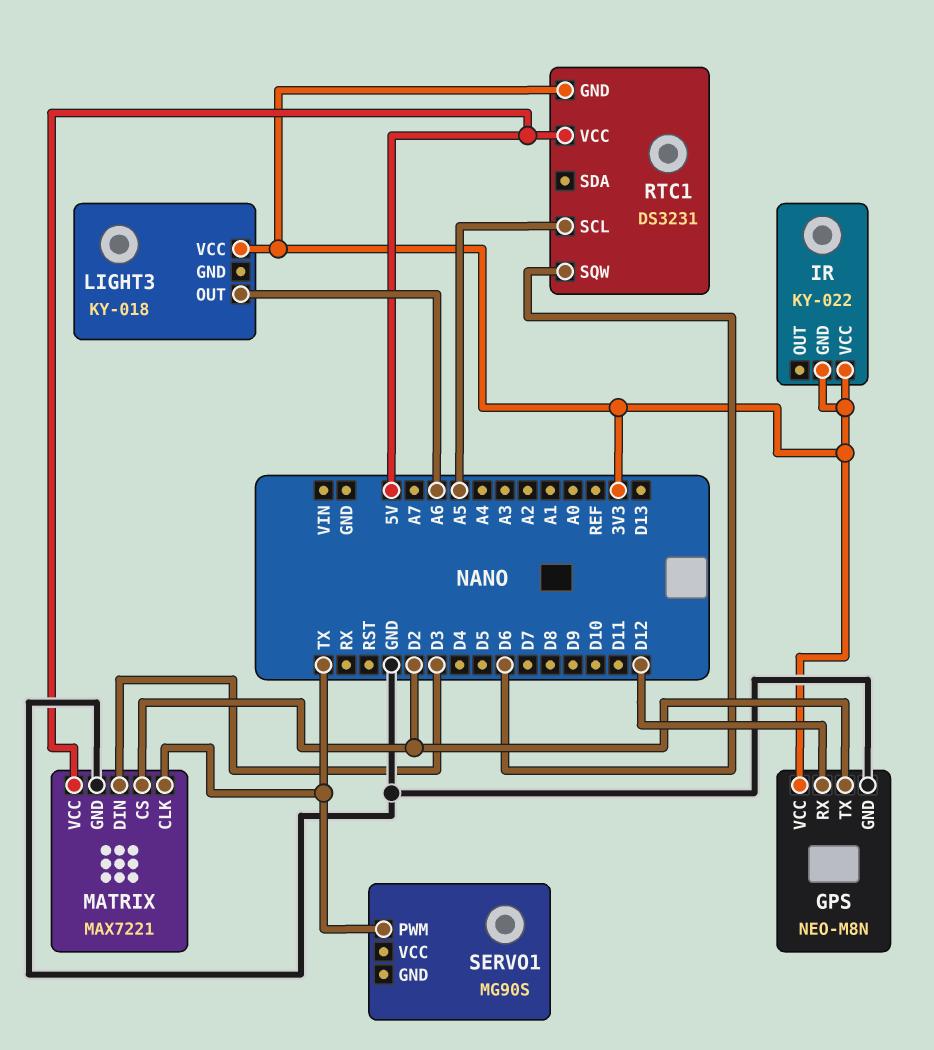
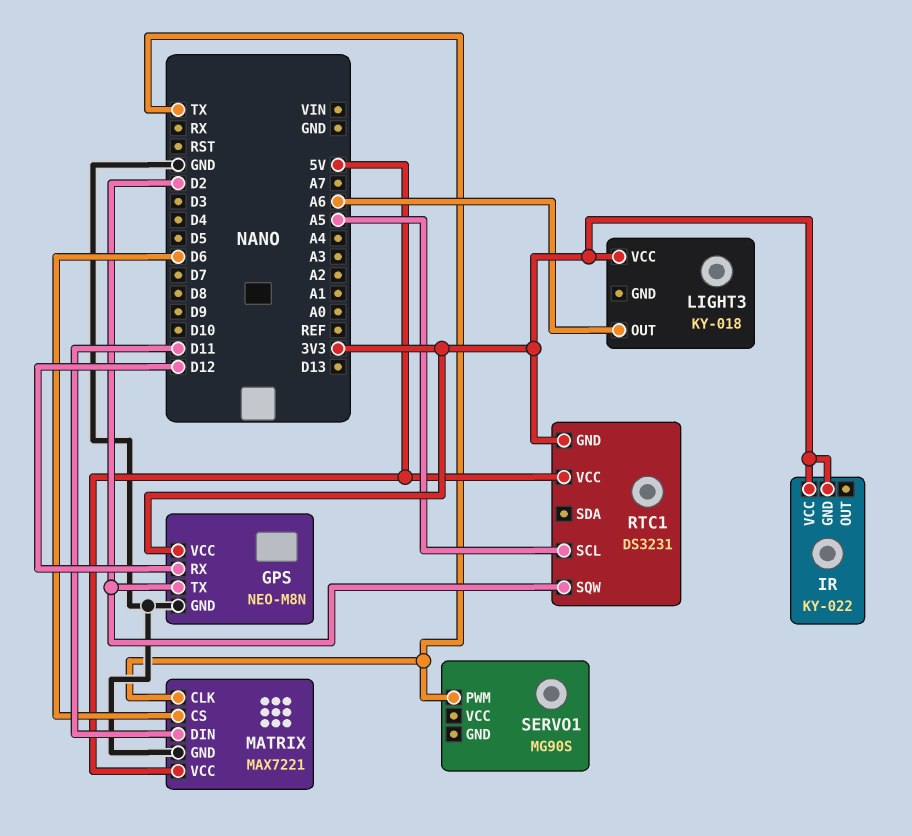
MATRIX pin CS: D2 -> D6
MATRIX pin DIN: D3 -> D11
RTC1 pin SQW: D6 -> D2

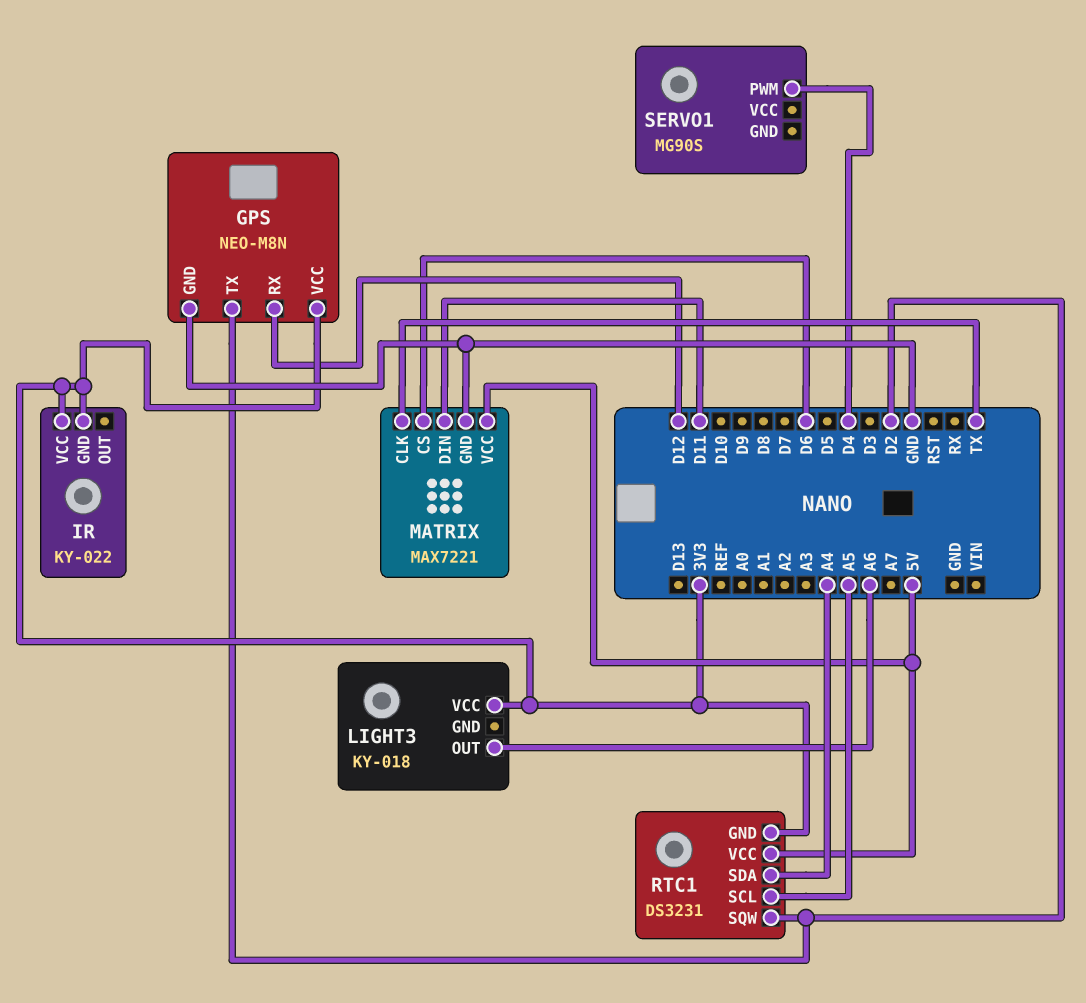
RTC1 pin SDA: none -> A4
SERVO1 pin PWM: TX -> D4

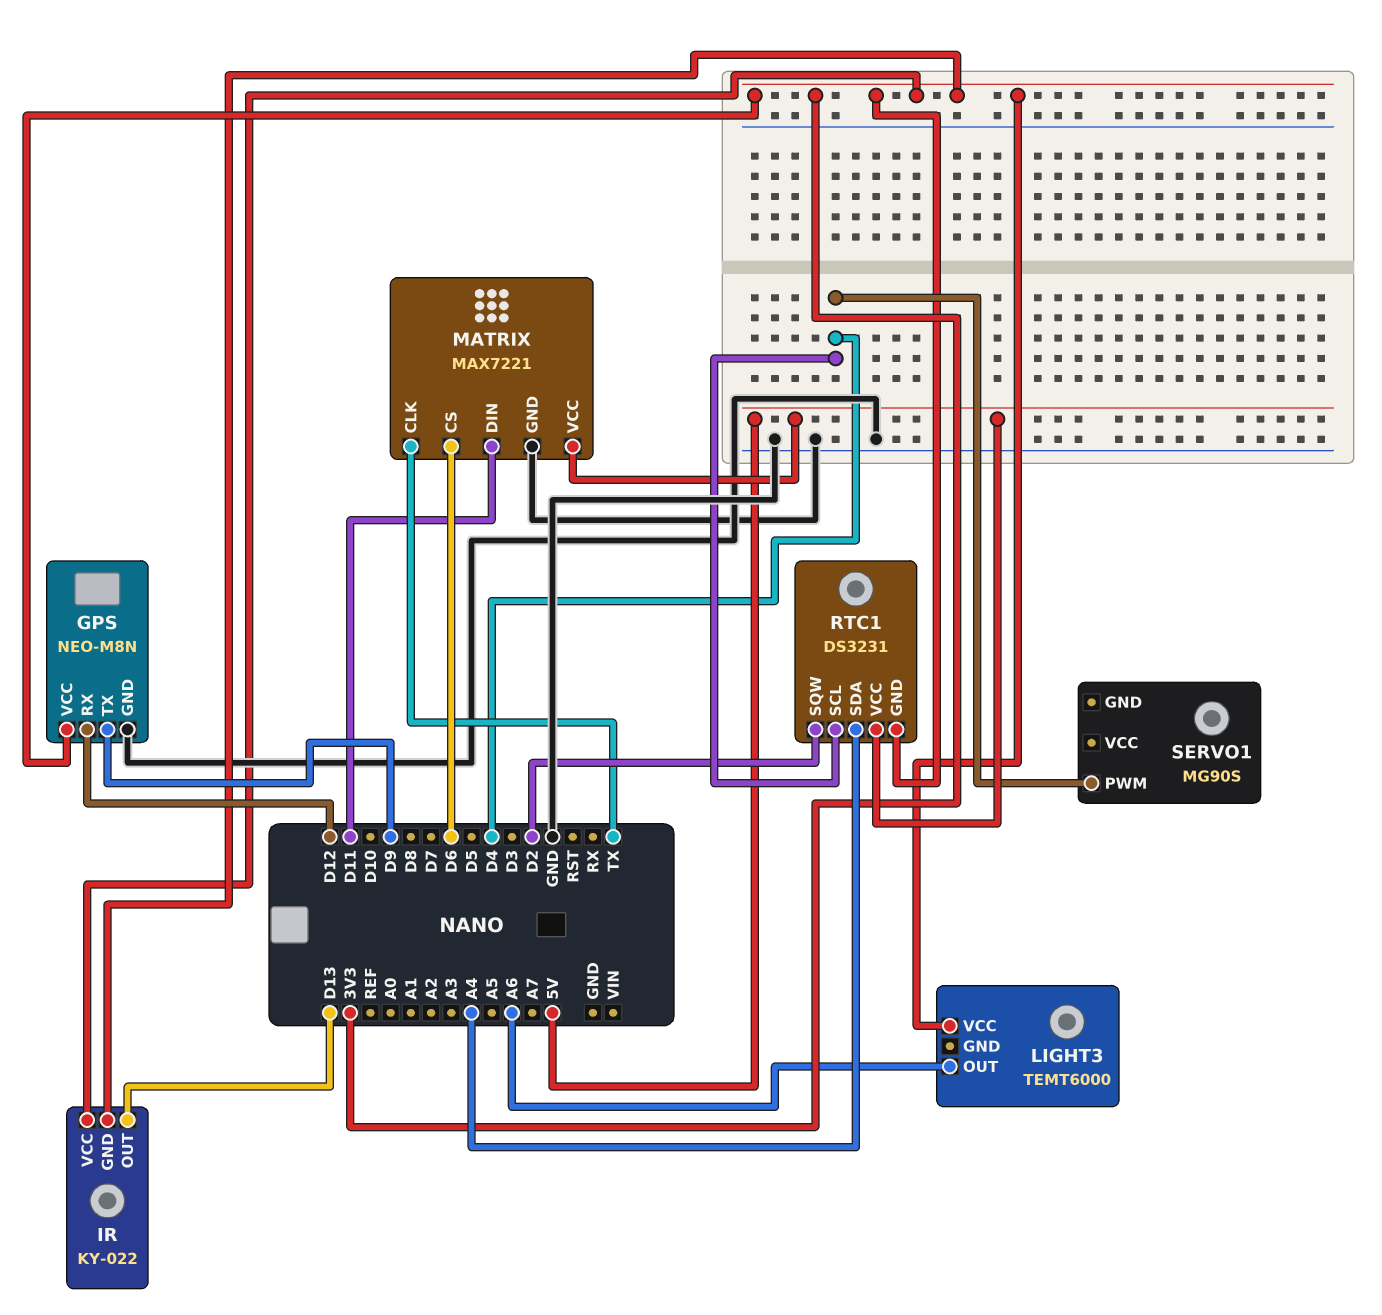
GPS pin TX: D2 -> D9
IR pin OUT: none -> D13
LIGHT3: KY-018 -> TEMT6000
RTC1 pin SCL: A5 -> D4

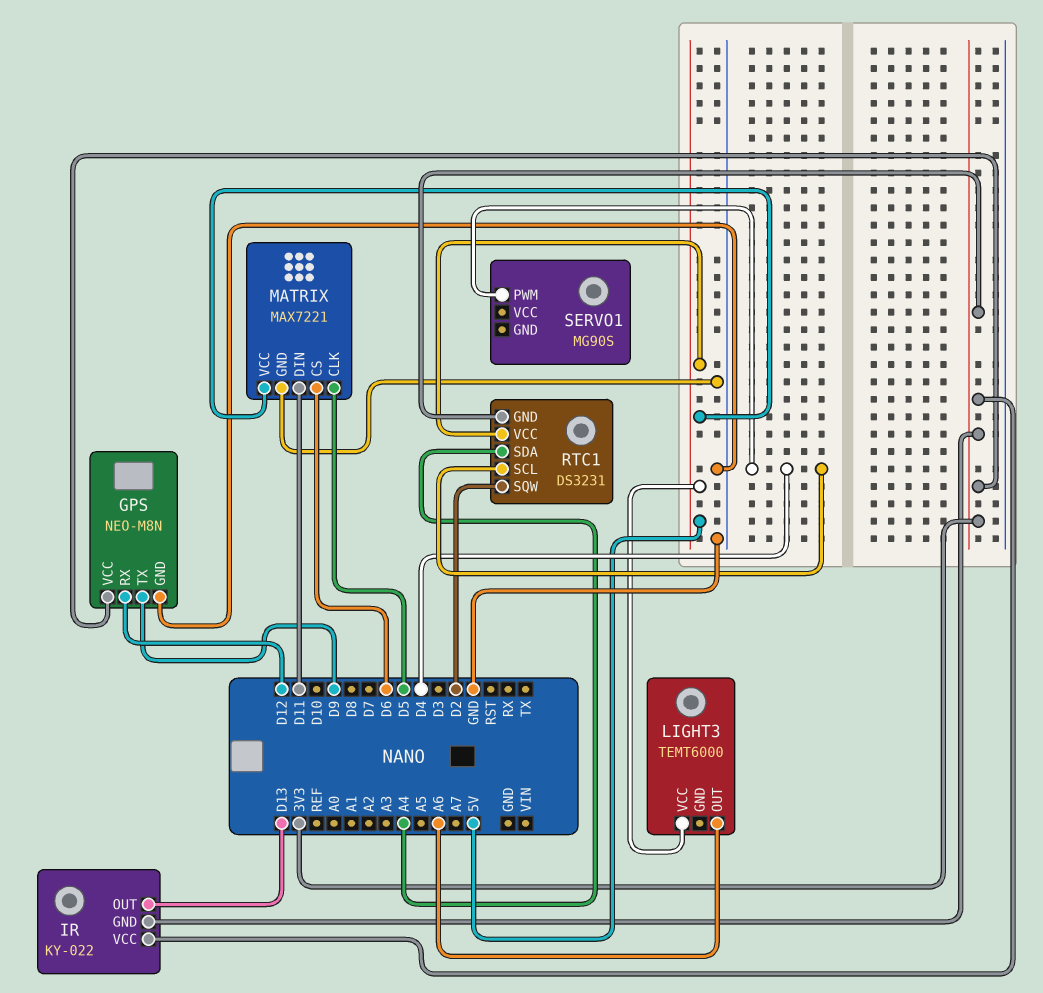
LIGHT3 pin VCC: 3V3 -> 5V
MATRIX pin CLK: TX -> D5

